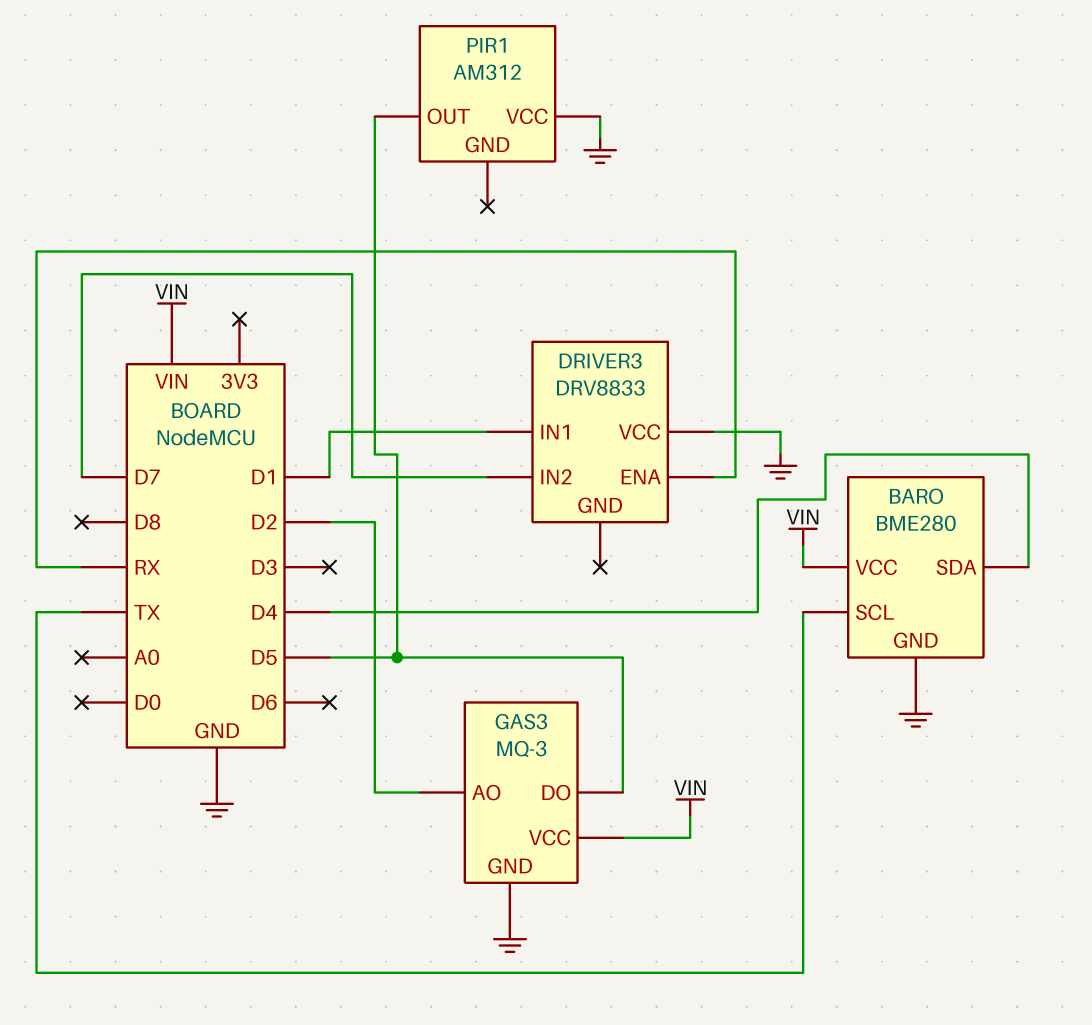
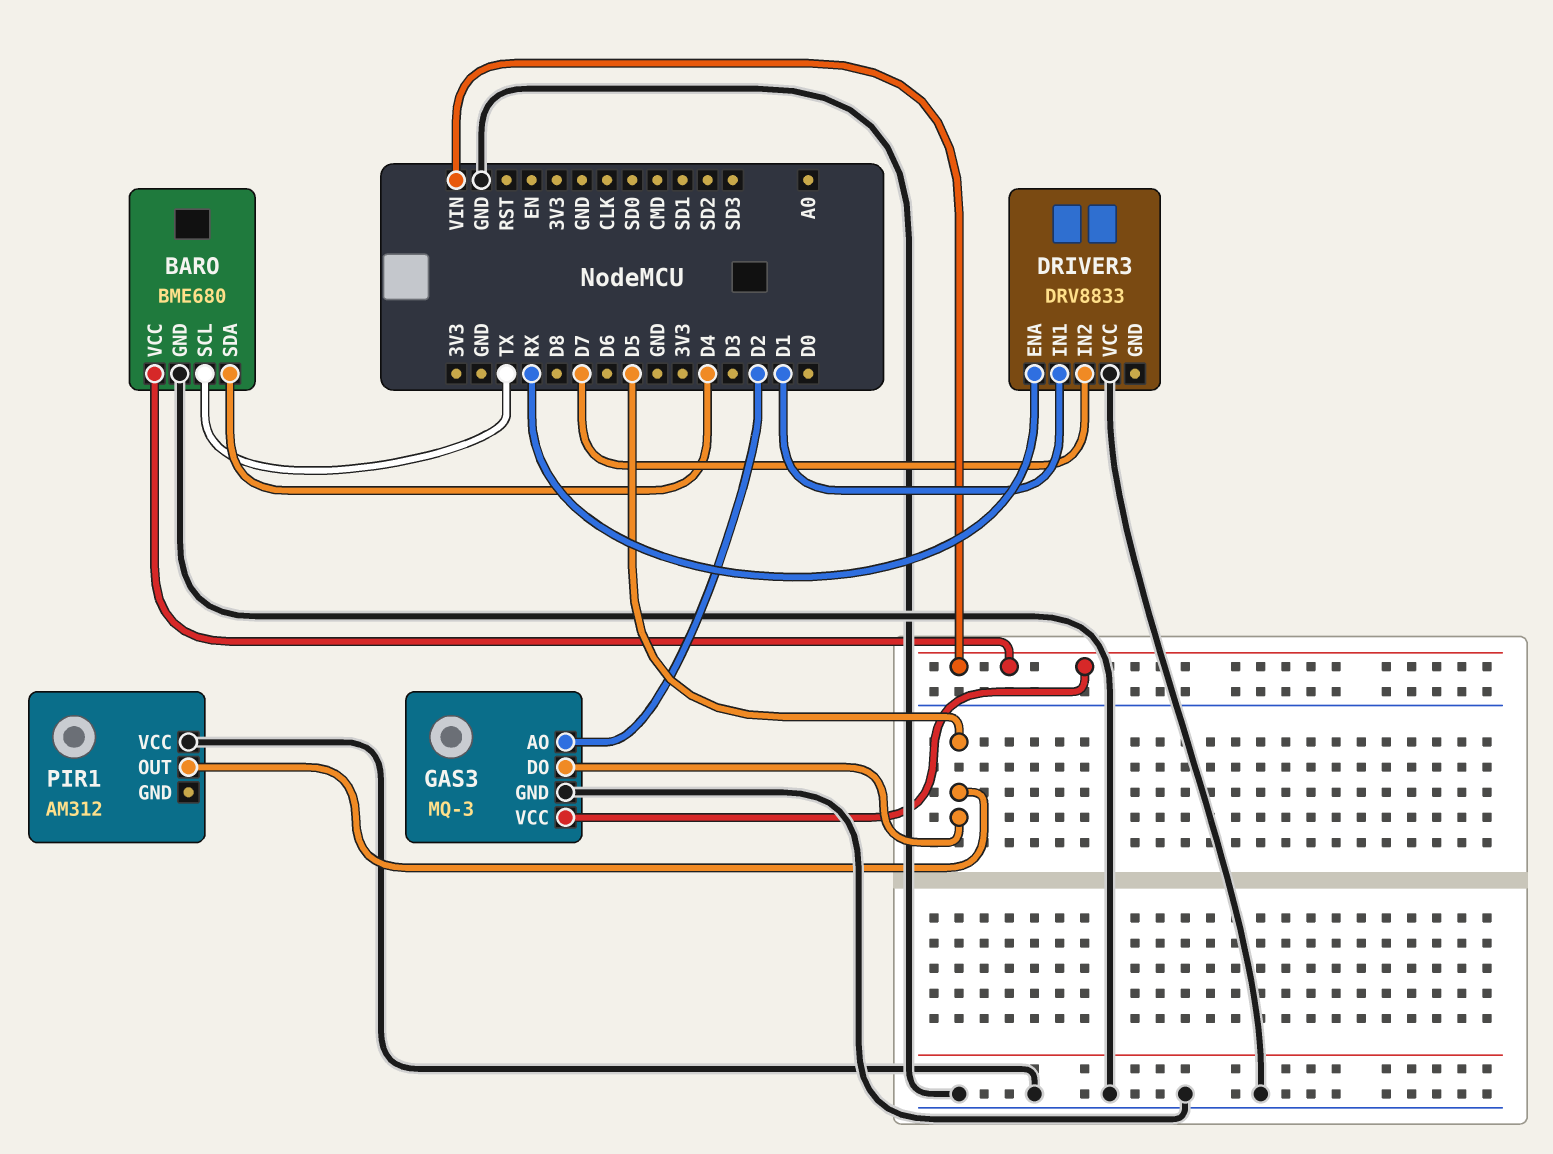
BARO: BME280 -> BME680

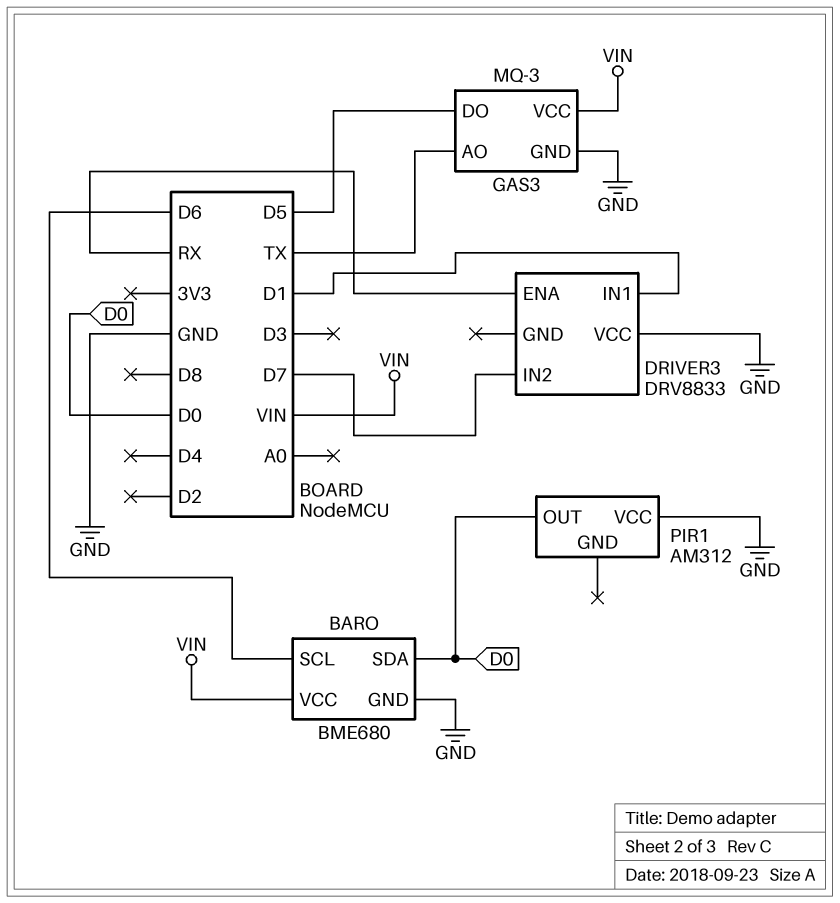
BARO pin SCL: TX -> D6
BARO pin SDA: D4 -> D0
GAS3 pin AO: D2 -> TX
PIR1 pin OUT: D5 -> D0

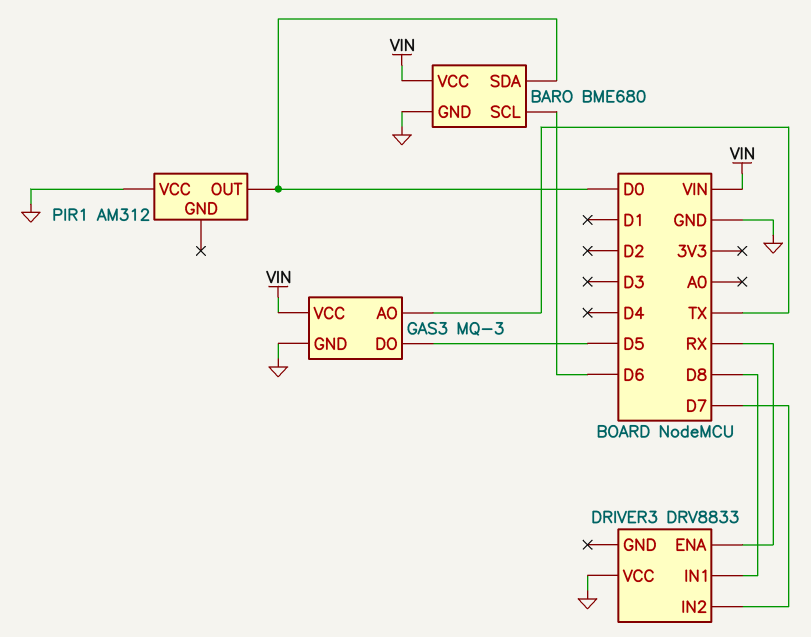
DRIVER3 pin IN1: D1 -> D8

